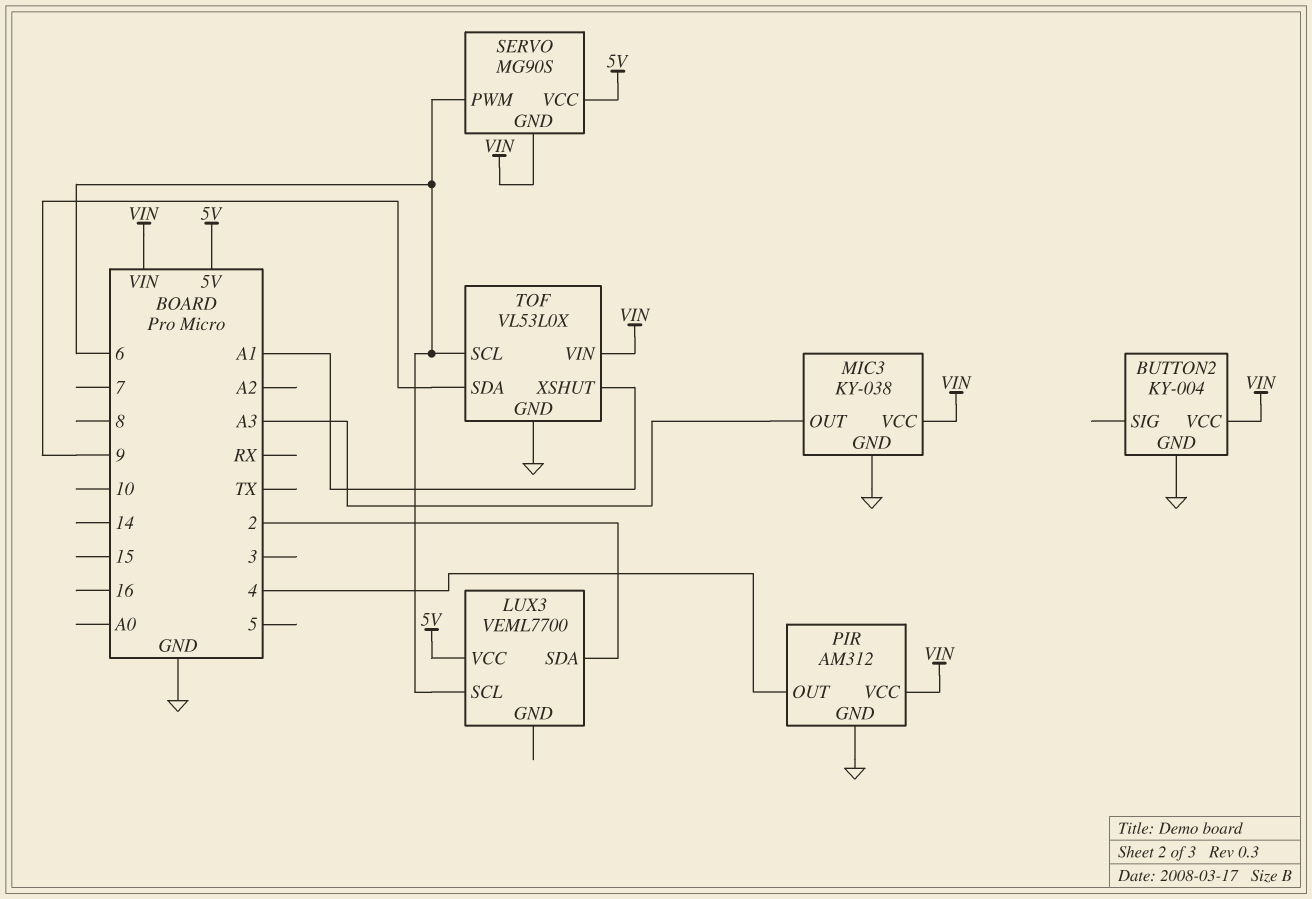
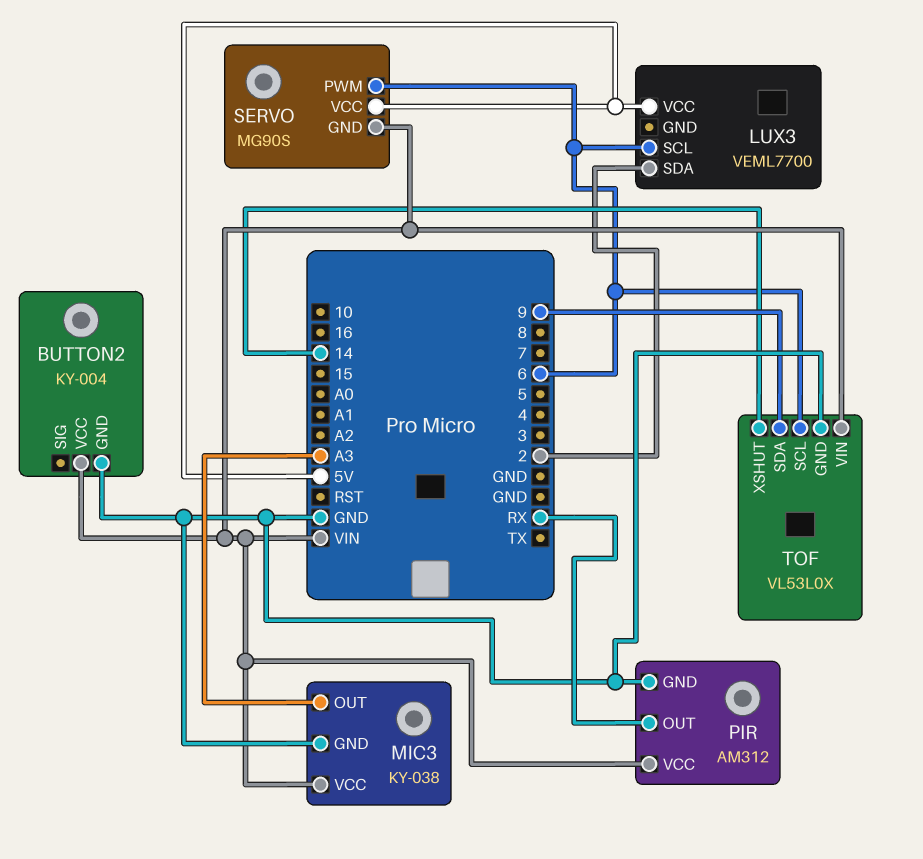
PIR pin OUT: 4 -> RX
TOF pin XSHUT: A1 -> 14

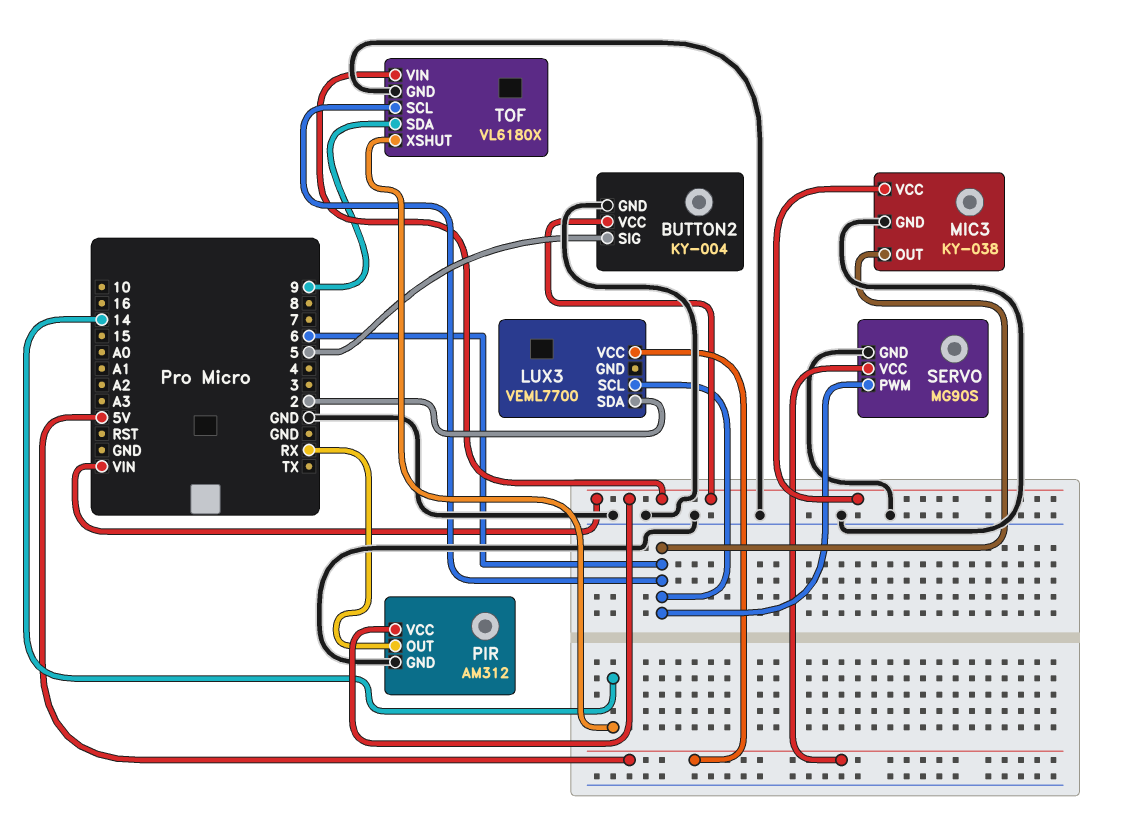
BUTTON2 pin SIG: none -> 5
MIC3 pin OUT: A3 -> 6
SERVO pin GND: VIN -> GND
TOF: VL53L0X -> VL6180X

